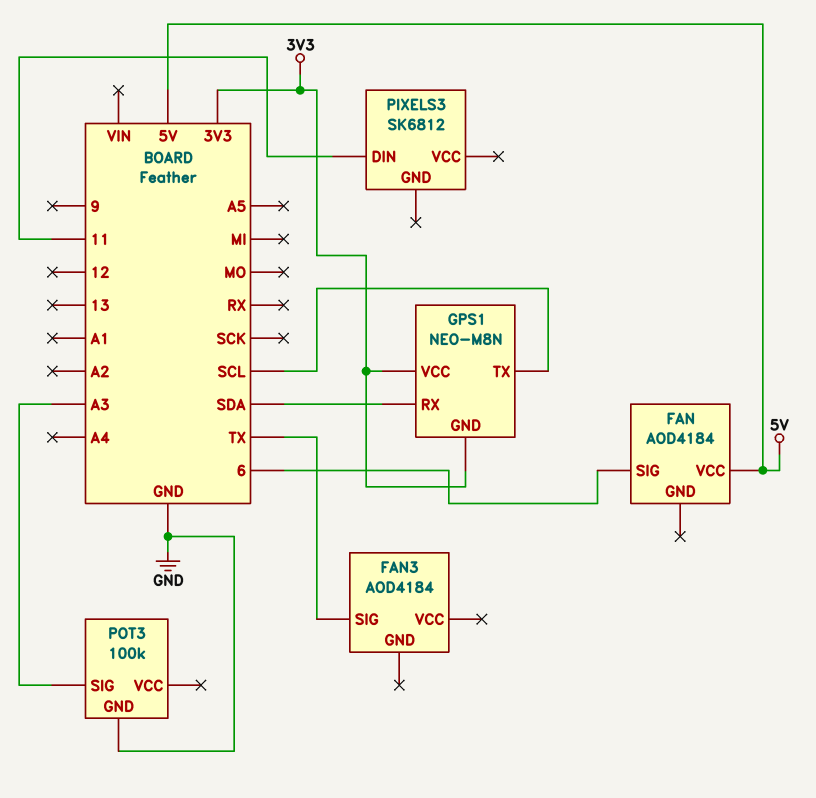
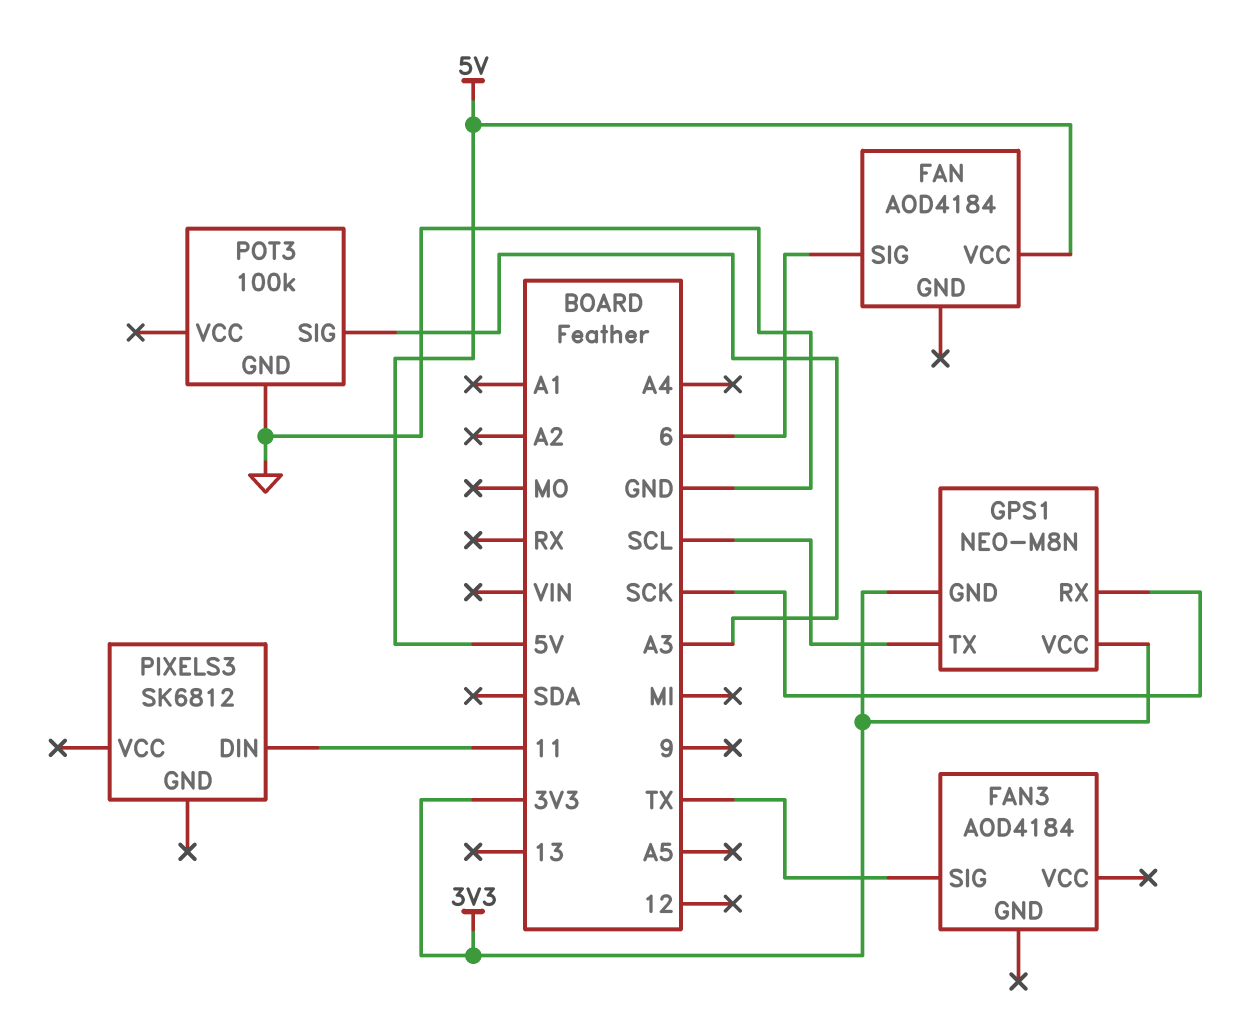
GPS1 pin RX: SDA -> SCK

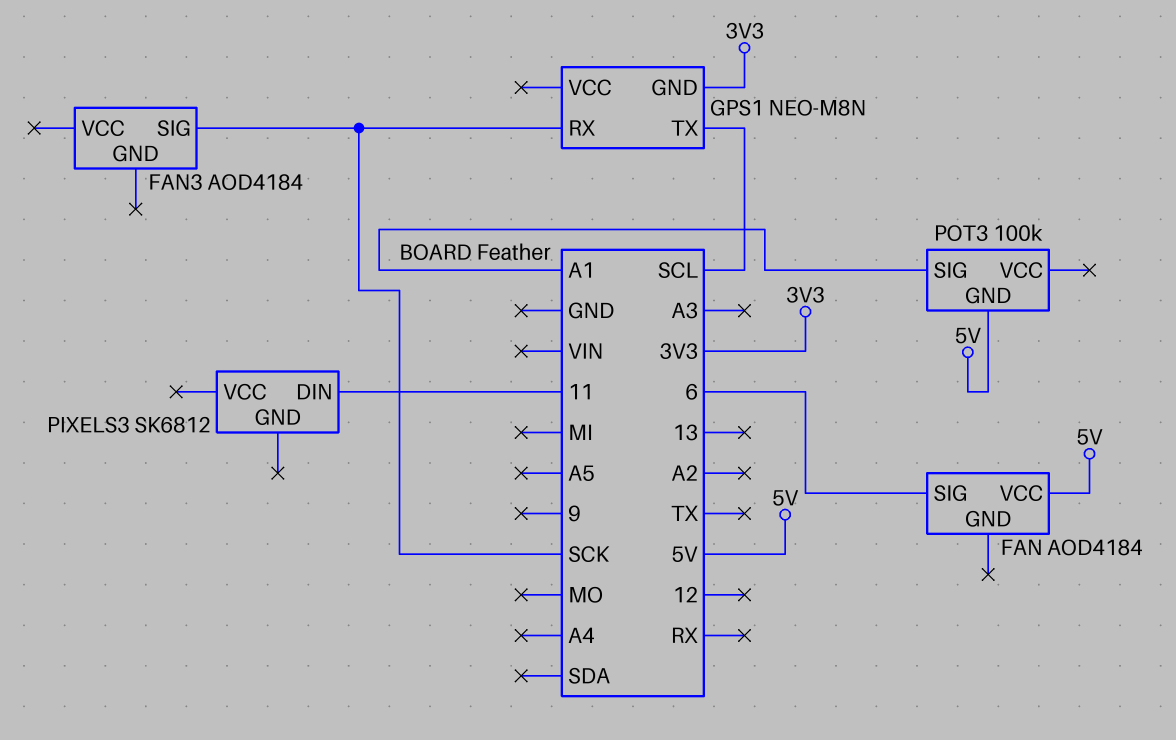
FAN3 pin SIG: TX -> SCK
GPS1 pin VCC: 3V3 -> none
POT3 pin GND: GND -> 5V
POT3 pin SIG: A3 -> A1

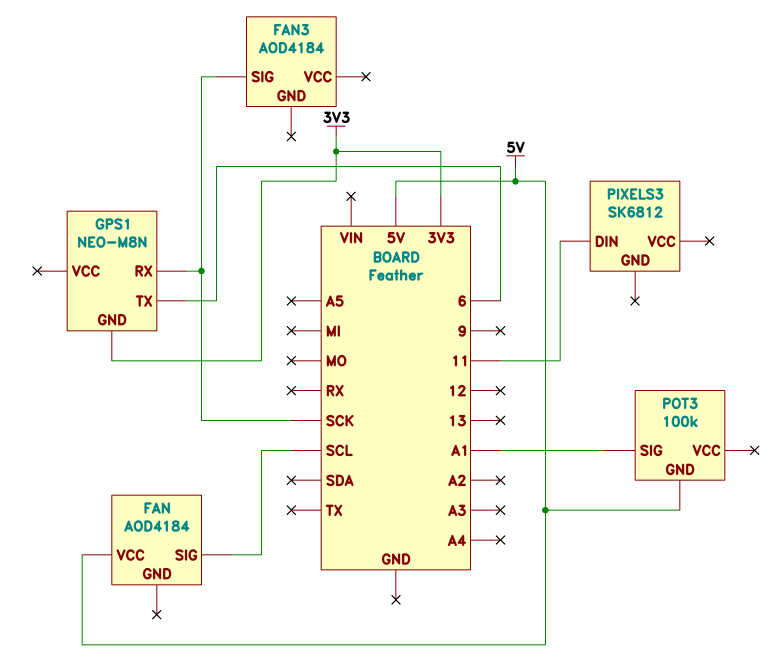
FAN pin SIG: 6 -> SCL
GPS1 pin TX: SCL -> 6

